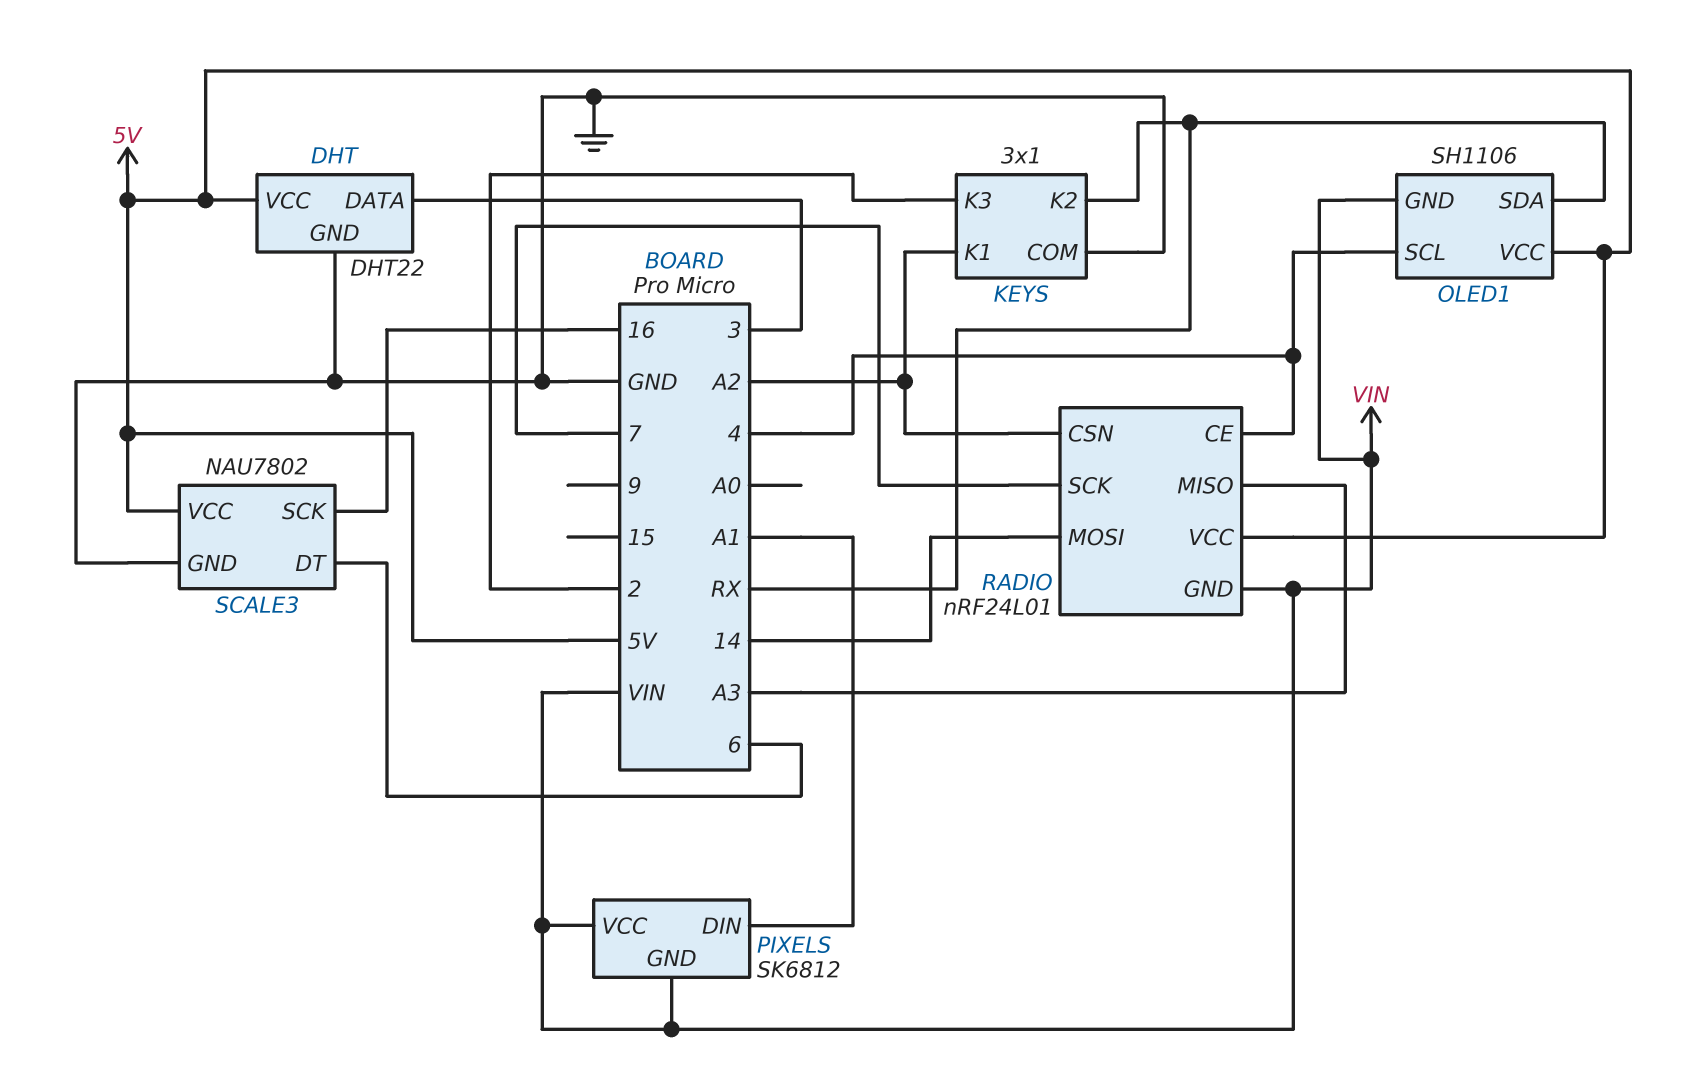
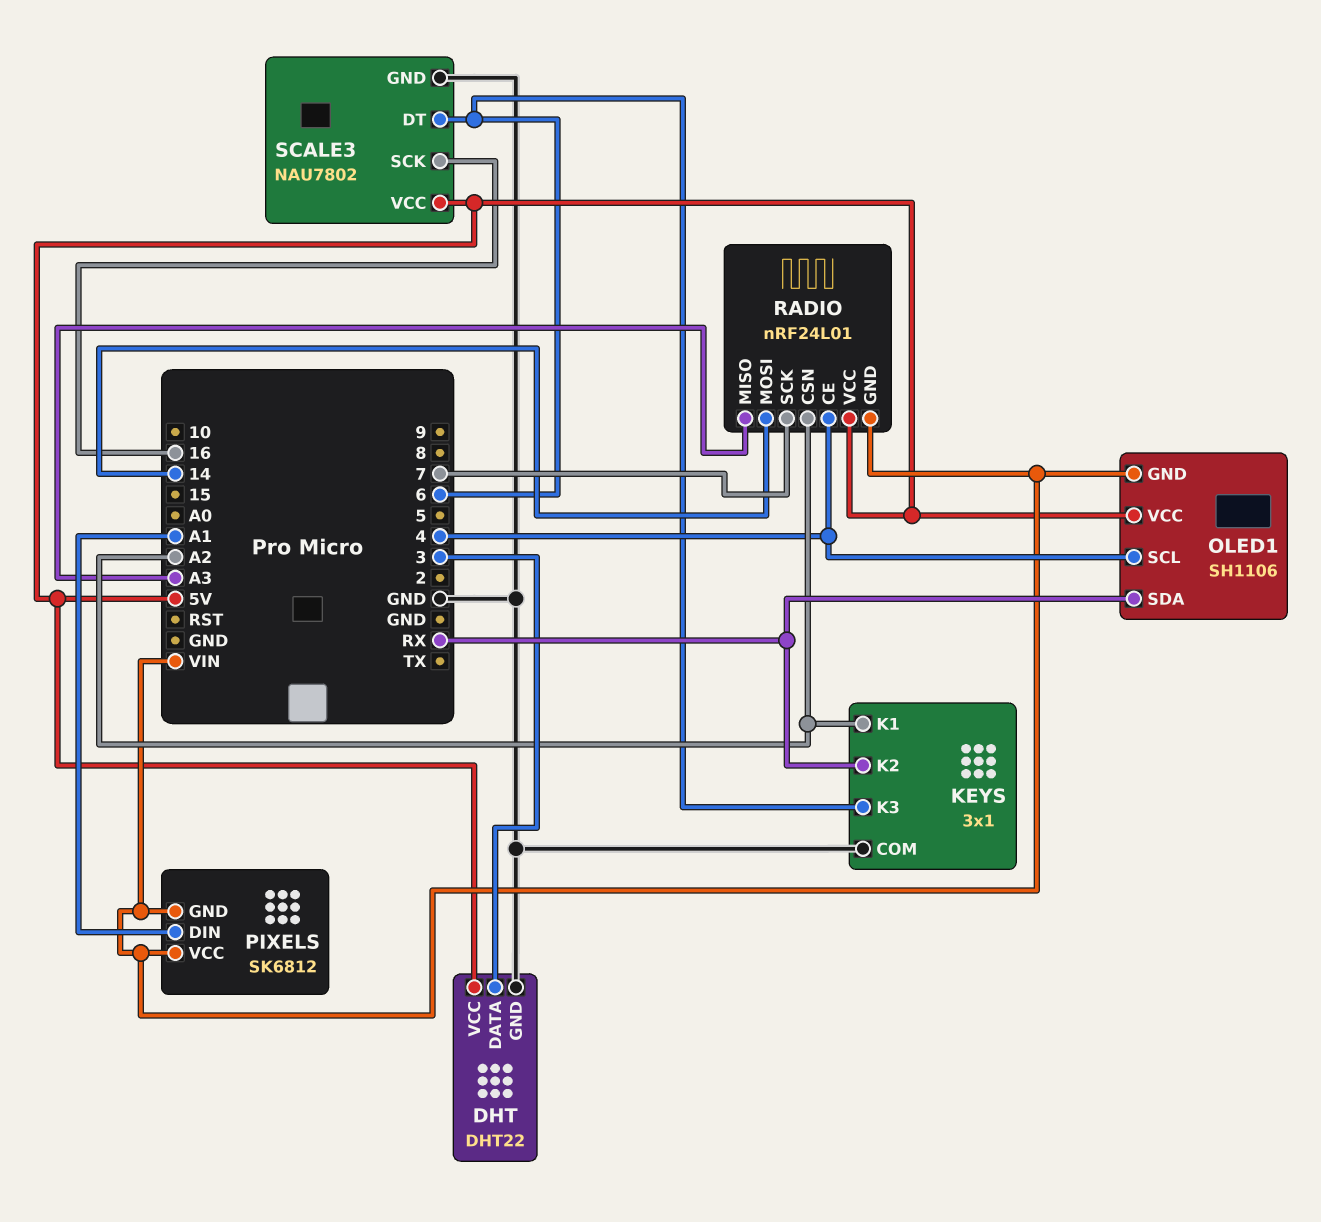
KEYS pin K3: 2 -> 6

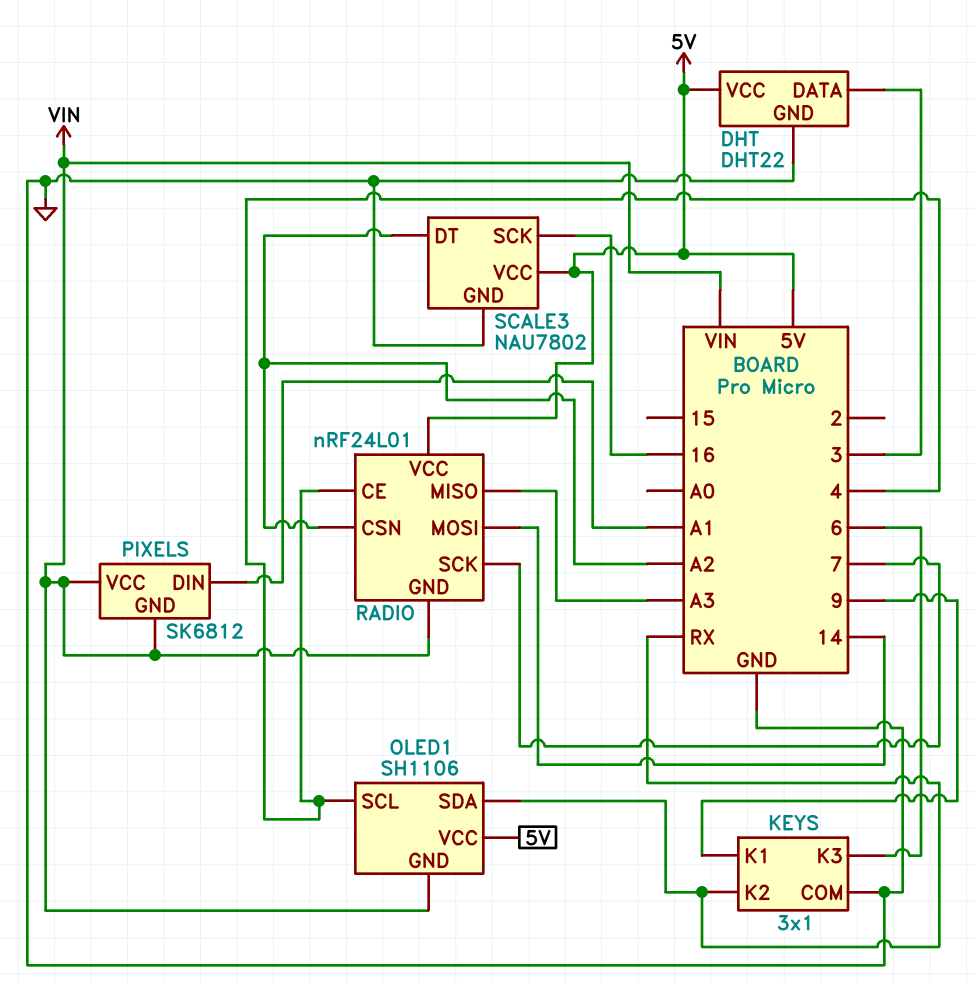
KEYS pin K1: A2 -> 9
SCALE3 pin DT: 6 -> A2

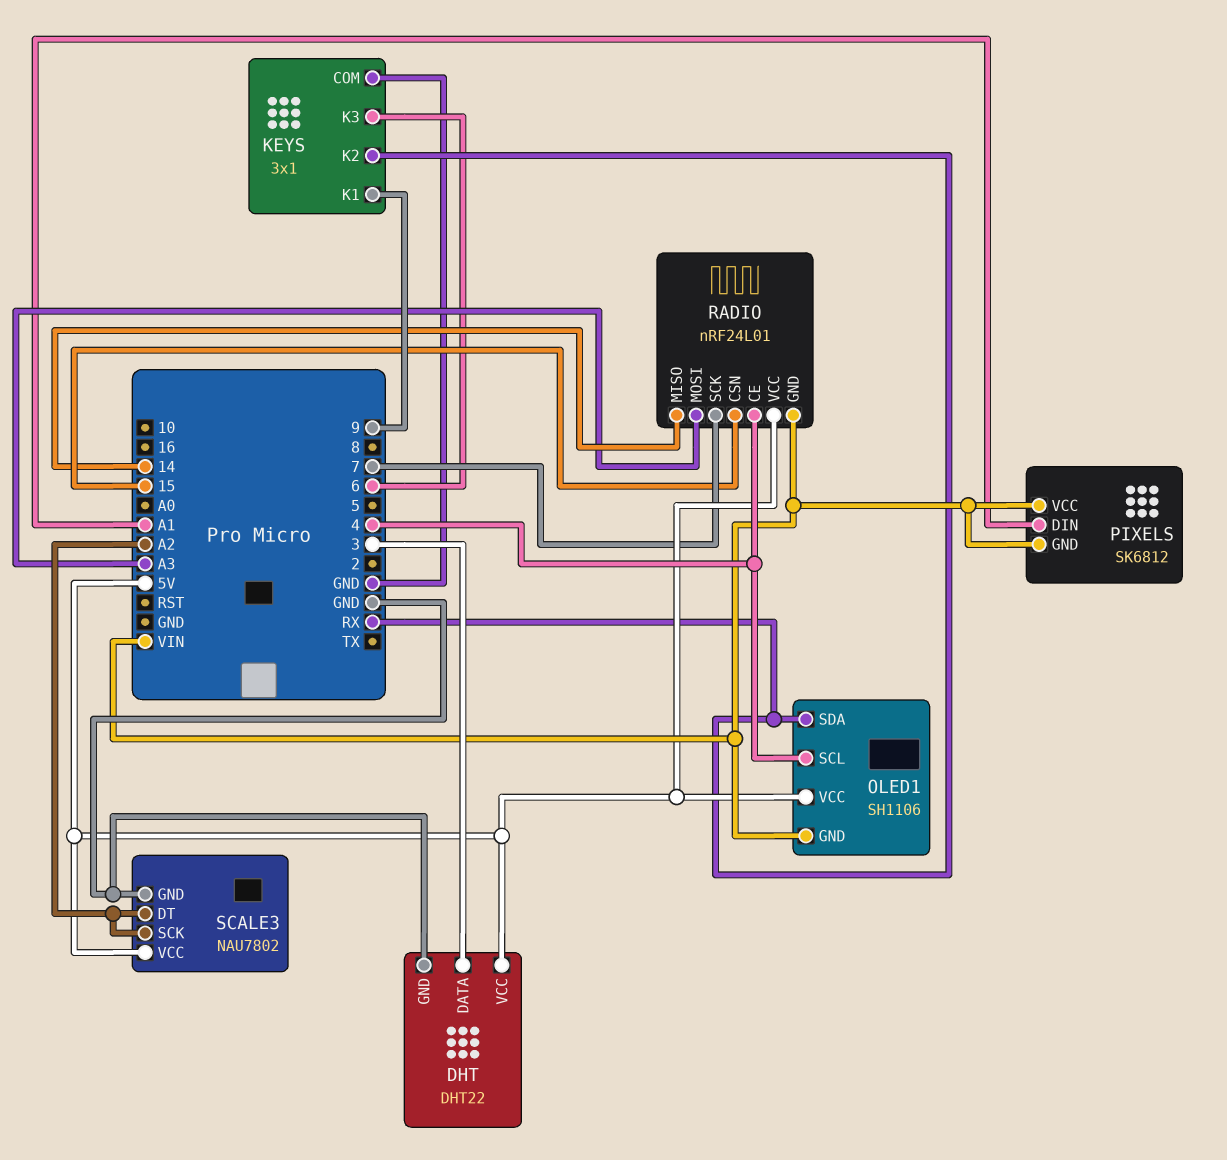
RADIO pin CSN: A2 -> 15
RADIO pin MISO: A3 -> 14
RADIO pin MOSI: 14 -> A3
SCALE3 pin SCK: 16 -> A2

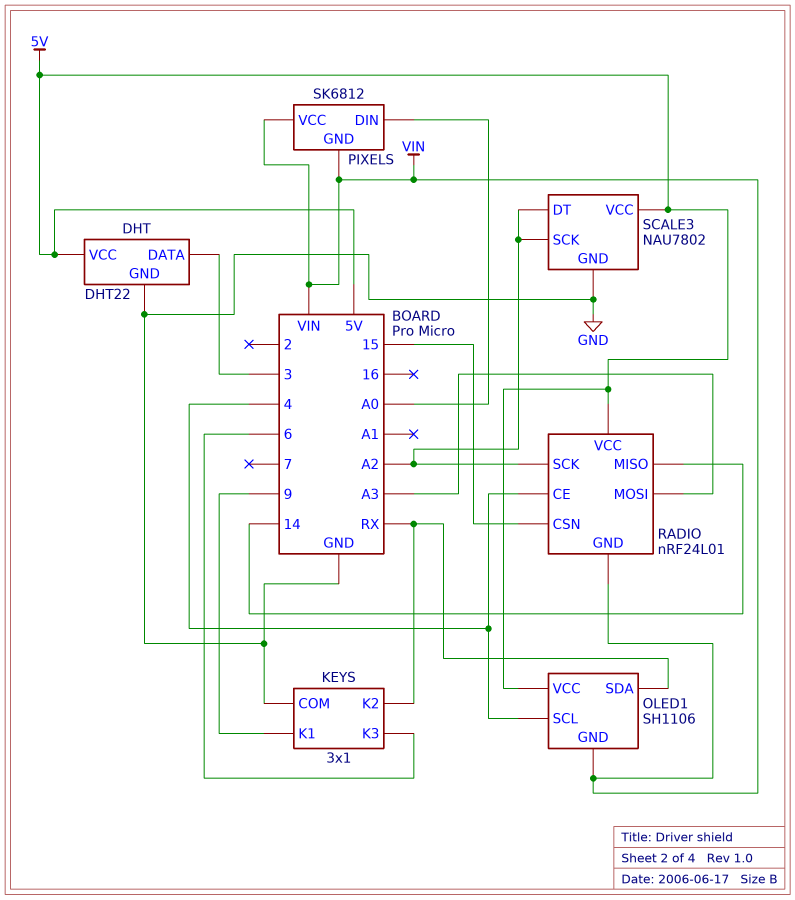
PIXELS pin DIN: A1 -> A0
RADIO pin SCK: 7 -> A2

